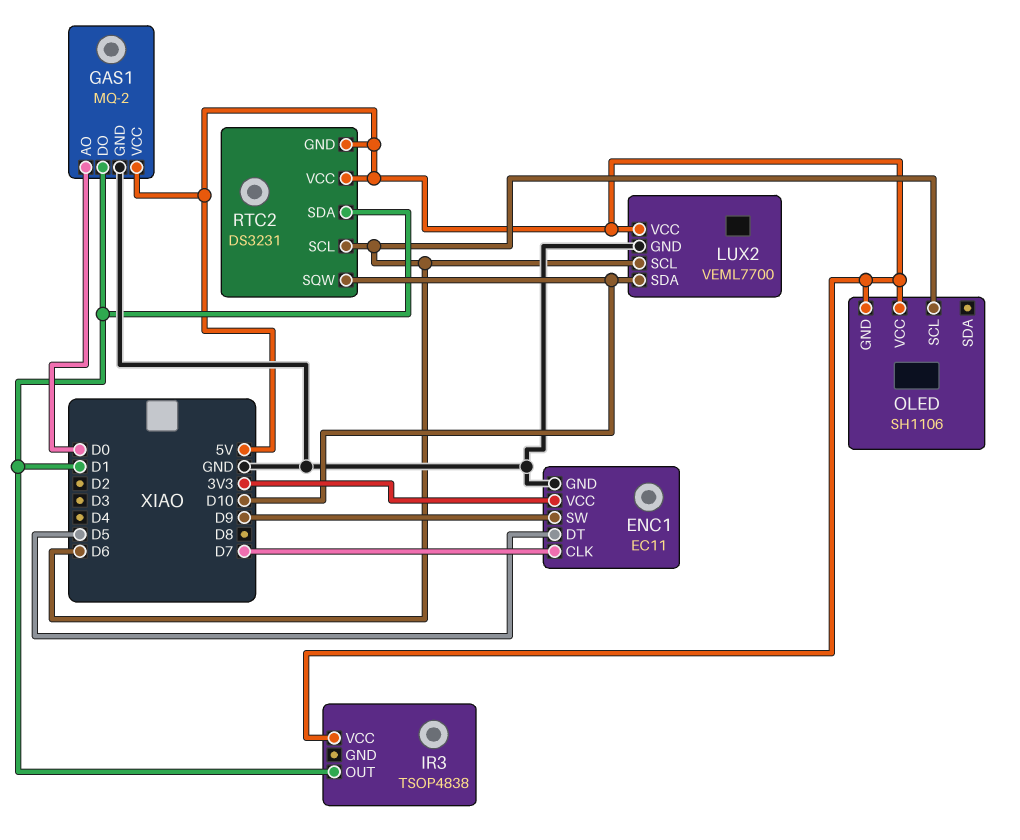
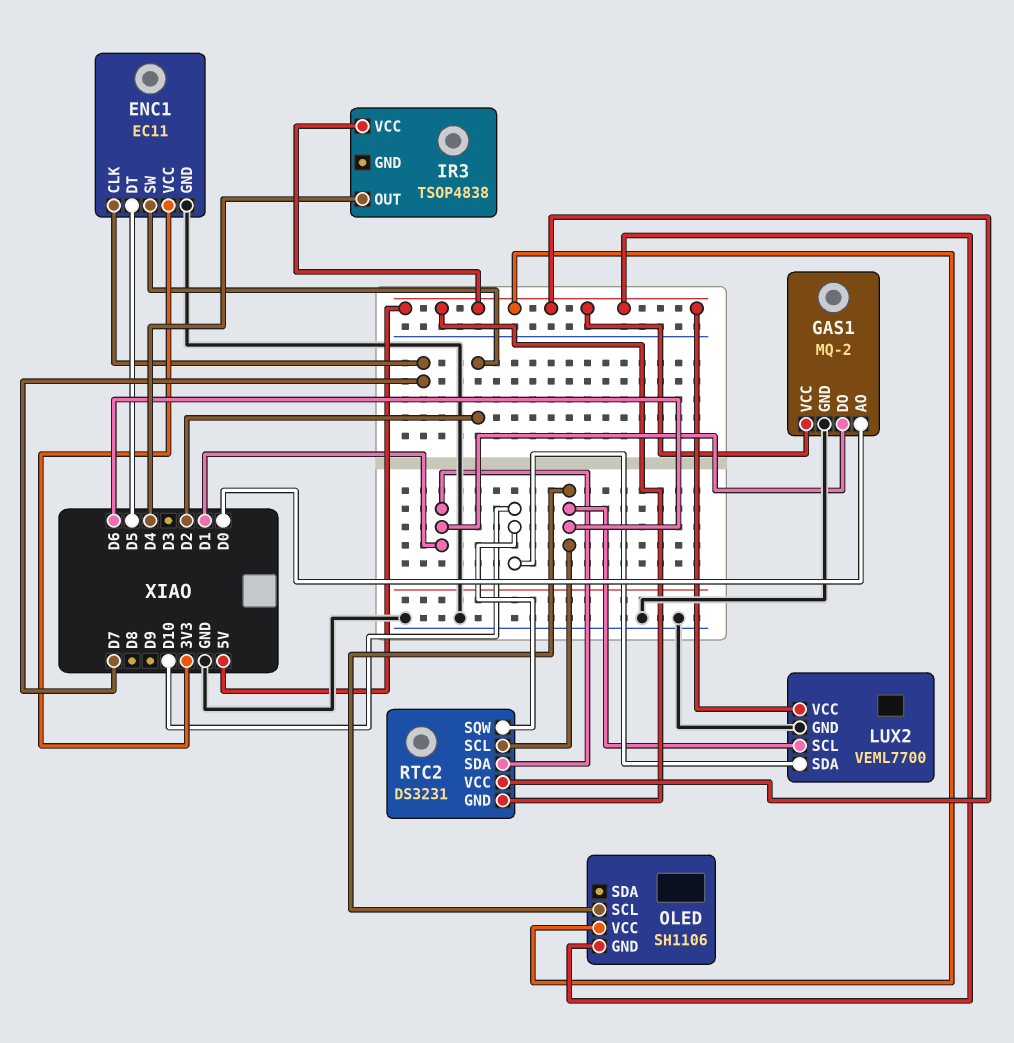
ENC1 pin SW: D9 -> D2
IR3 pin OUT: D1 -> D4

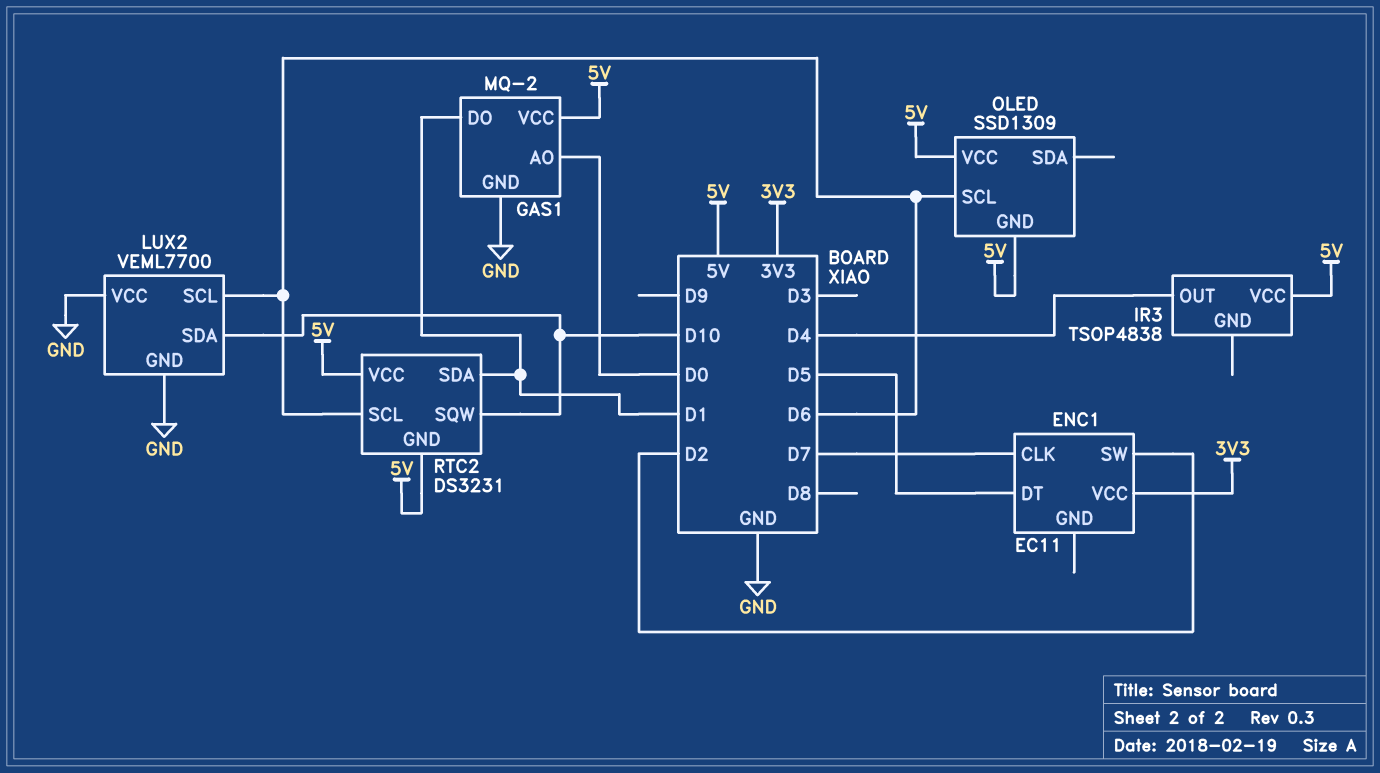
ENC1 pin GND: GND -> none
LUX2 pin VCC: 5V -> GND
OLED: SH1106 -> SSD1309

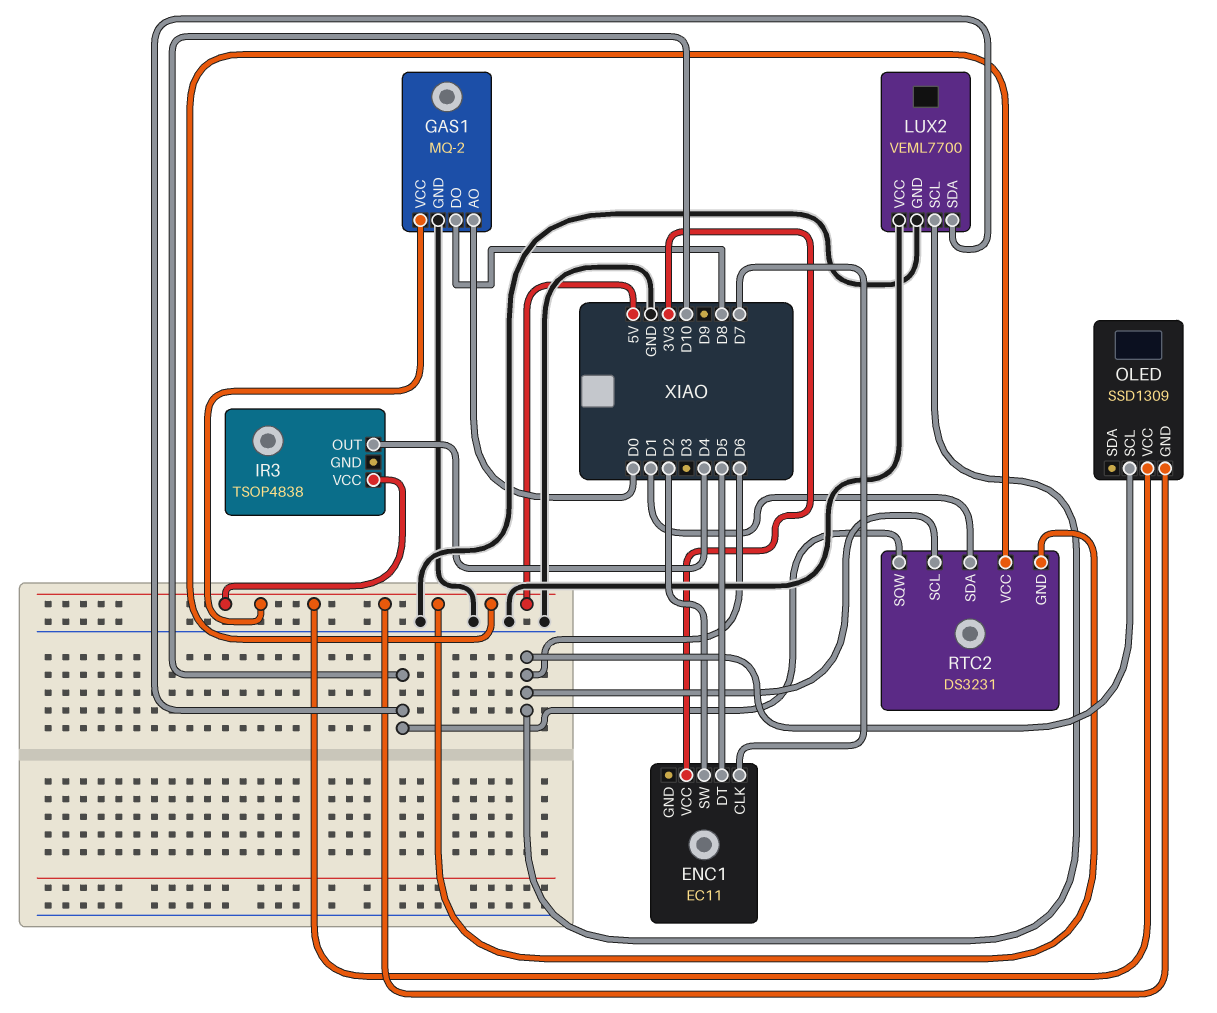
GAS1 pin DO: D1 -> D8

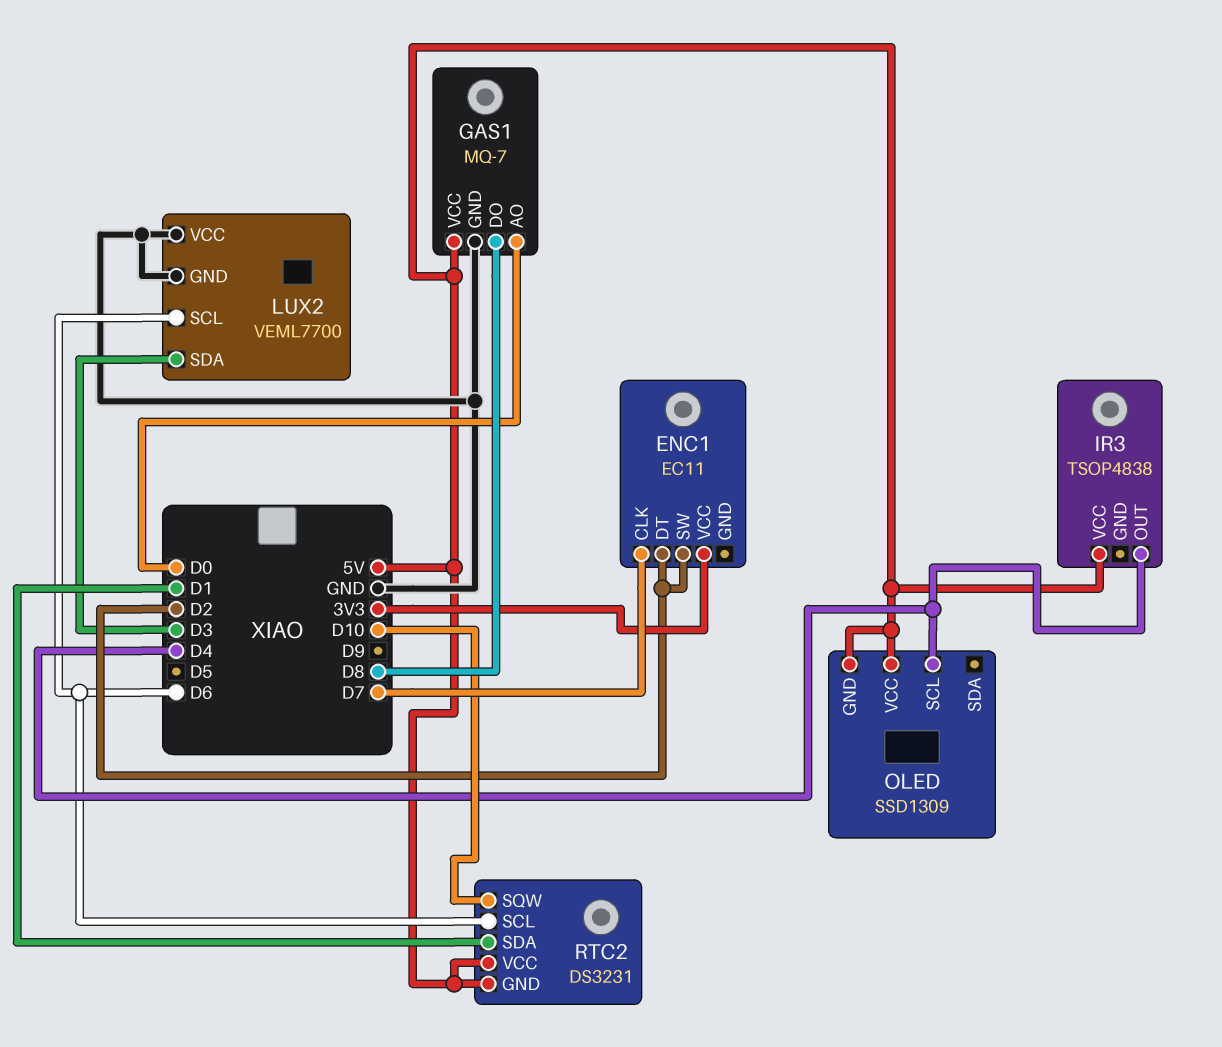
ENC1 pin DT: D5 -> D2
GAS1: MQ-2 -> MQ-7
LUX2 pin SDA: D10 -> D3
OLED pin SCL: D6 -> D4

